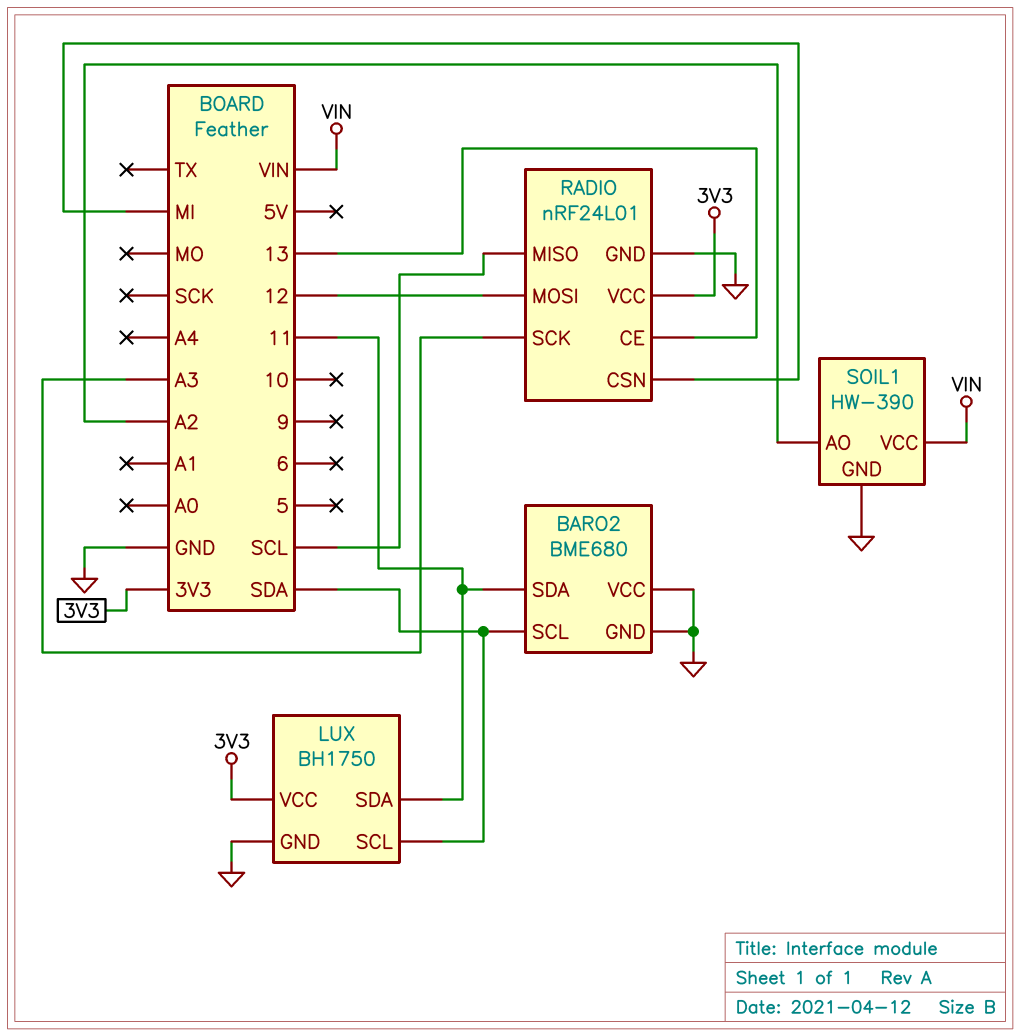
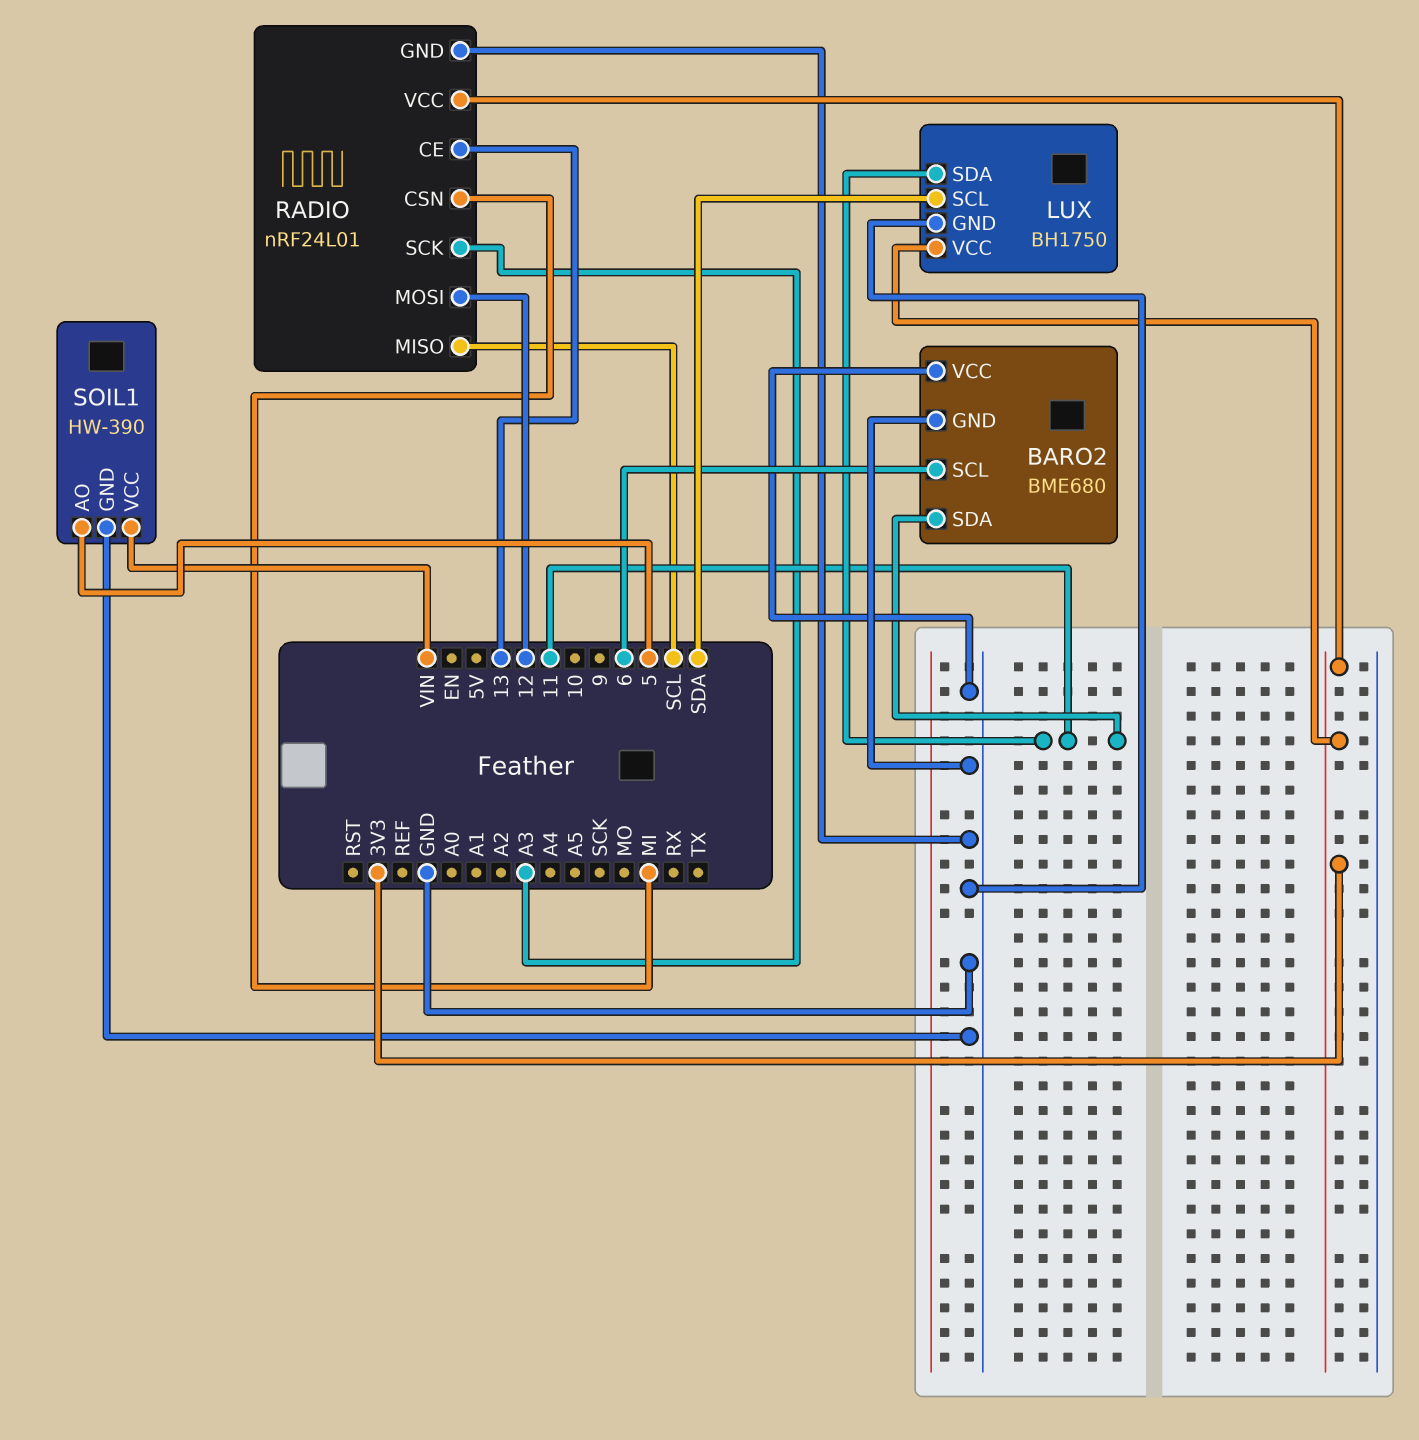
BARO2 pin SCL: SDA -> 6
SOIL1 pin AO: A2 -> 5

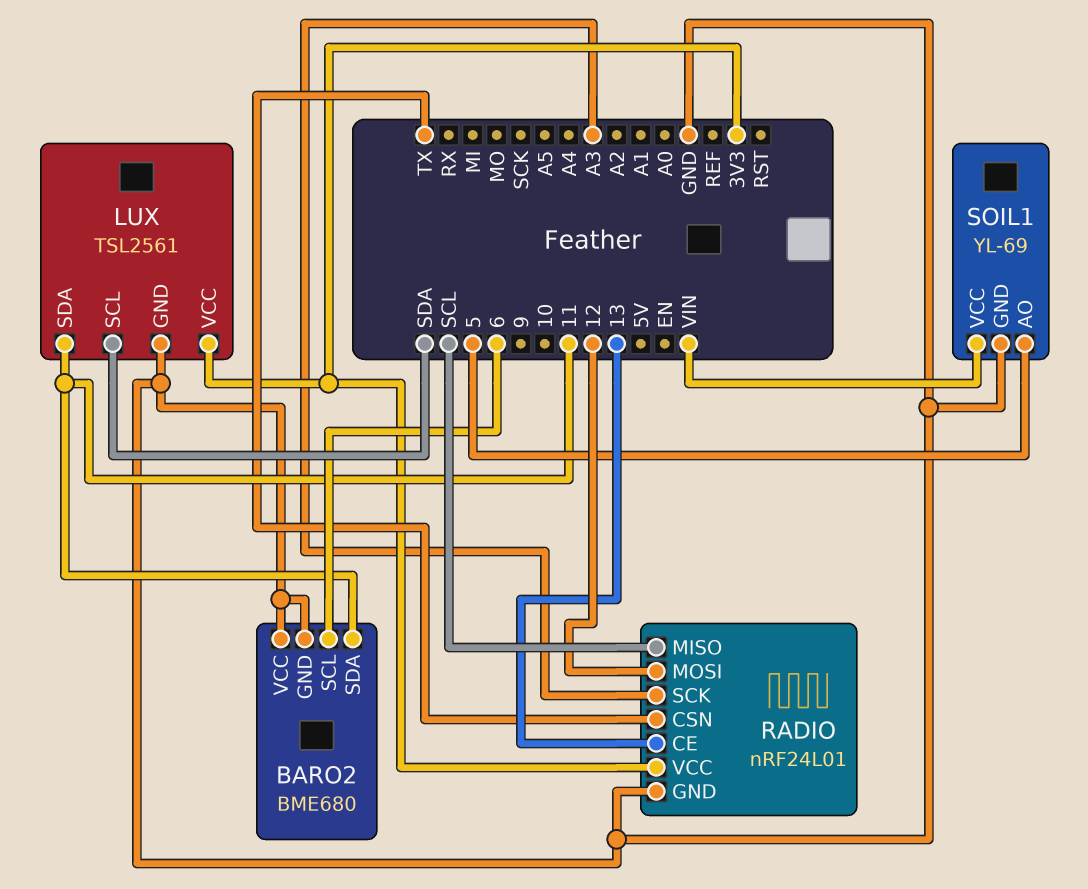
LUX: BH1750 -> TSL2561
RADIO pin CSN: MI -> TX
SOIL1: HW-390 -> YL-69

